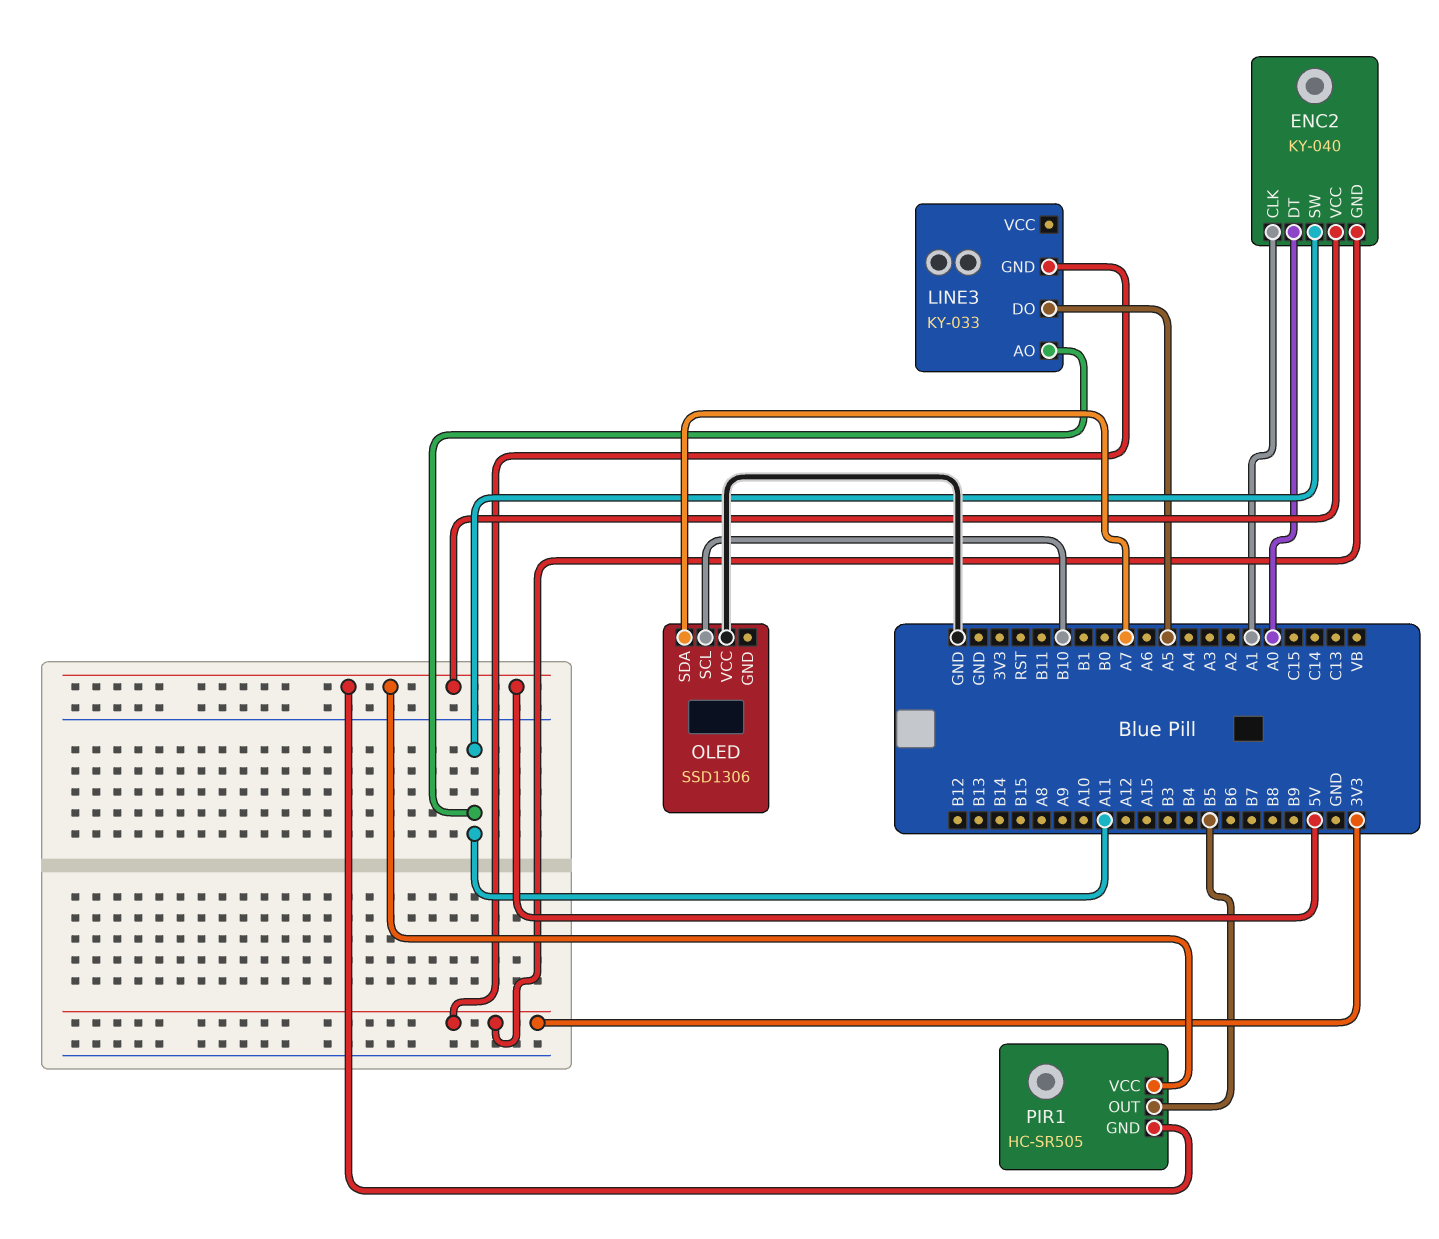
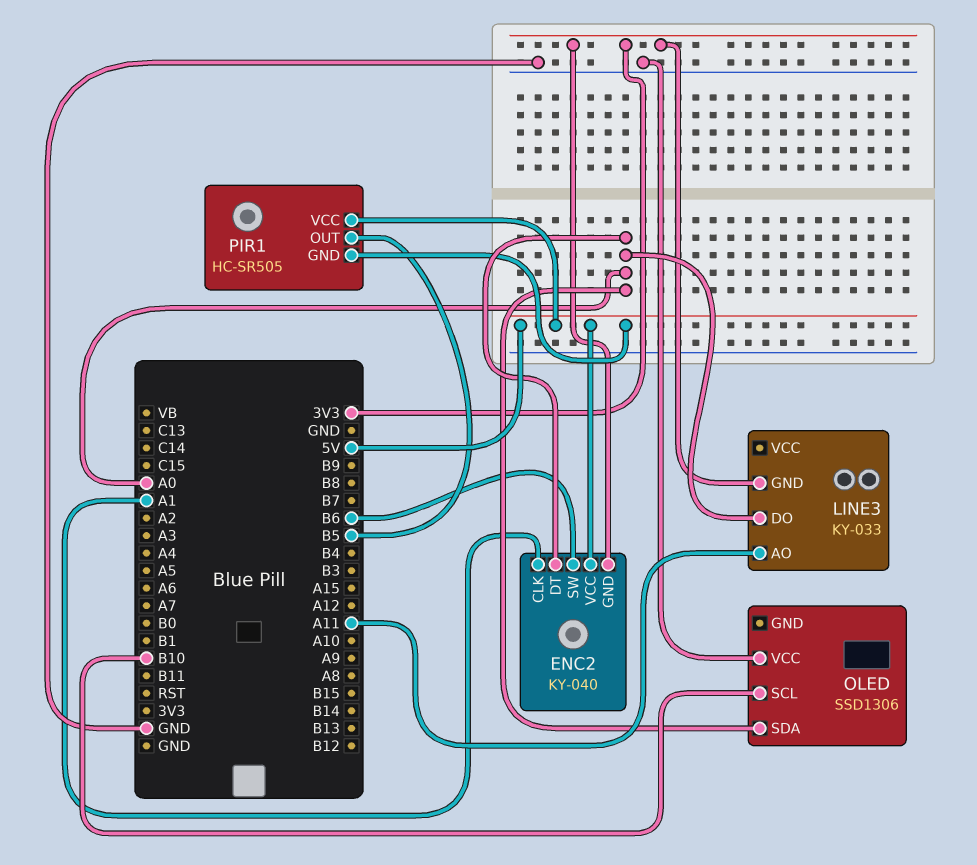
ENC2 pin SW: A11 -> B6
LINE3 pin DO: A5 -> A0
OLED pin SDA: A7 -> A0

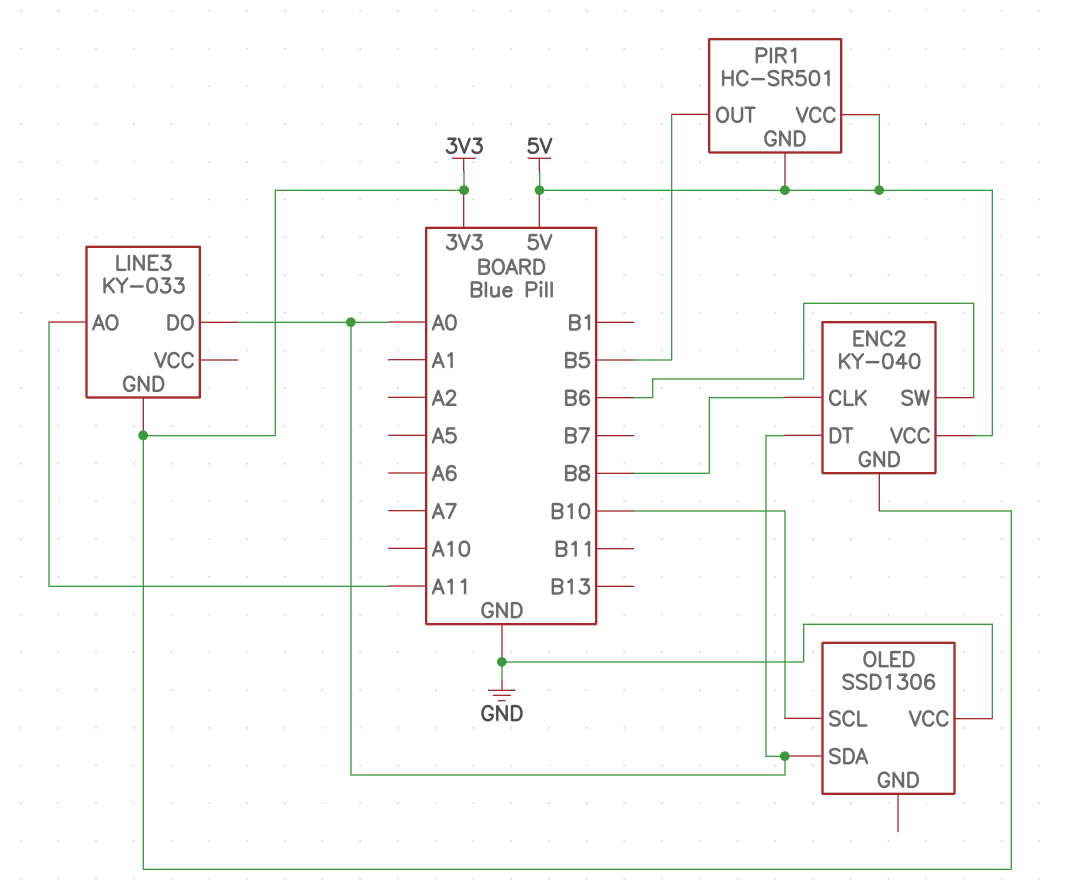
ENC2 pin CLK: A1 -> B8
PIR1: HC-SR505 -> HC-SR501

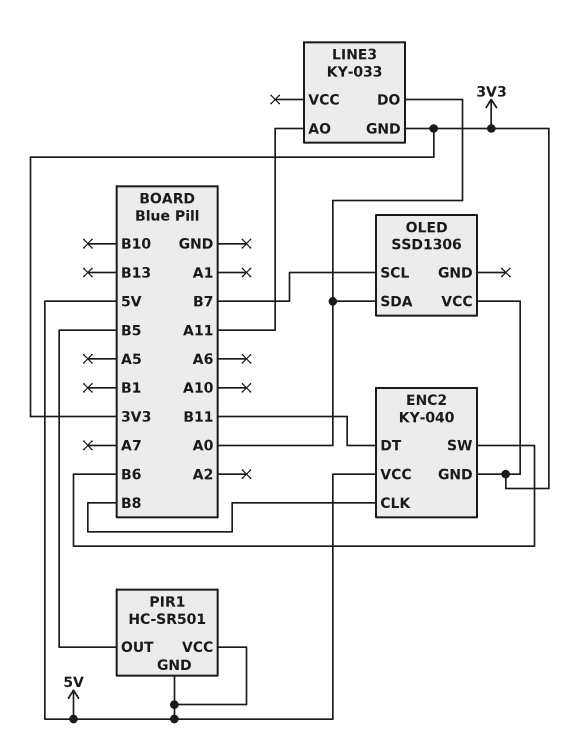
ENC2 pin DT: A0 -> B11
OLED pin SCL: B10 -> B7
OLED pin VCC: GND -> 3V3

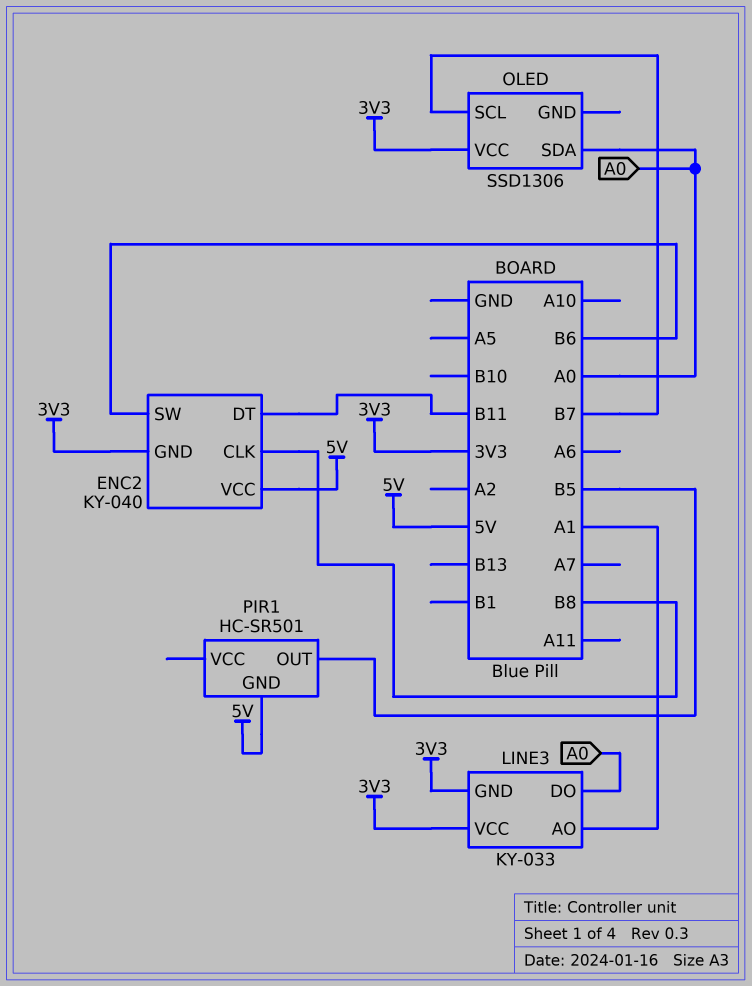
LINE3 pin AO: A11 -> A1
LINE3 pin VCC: none -> 3V3
PIR1 pin VCC: 5V -> none

